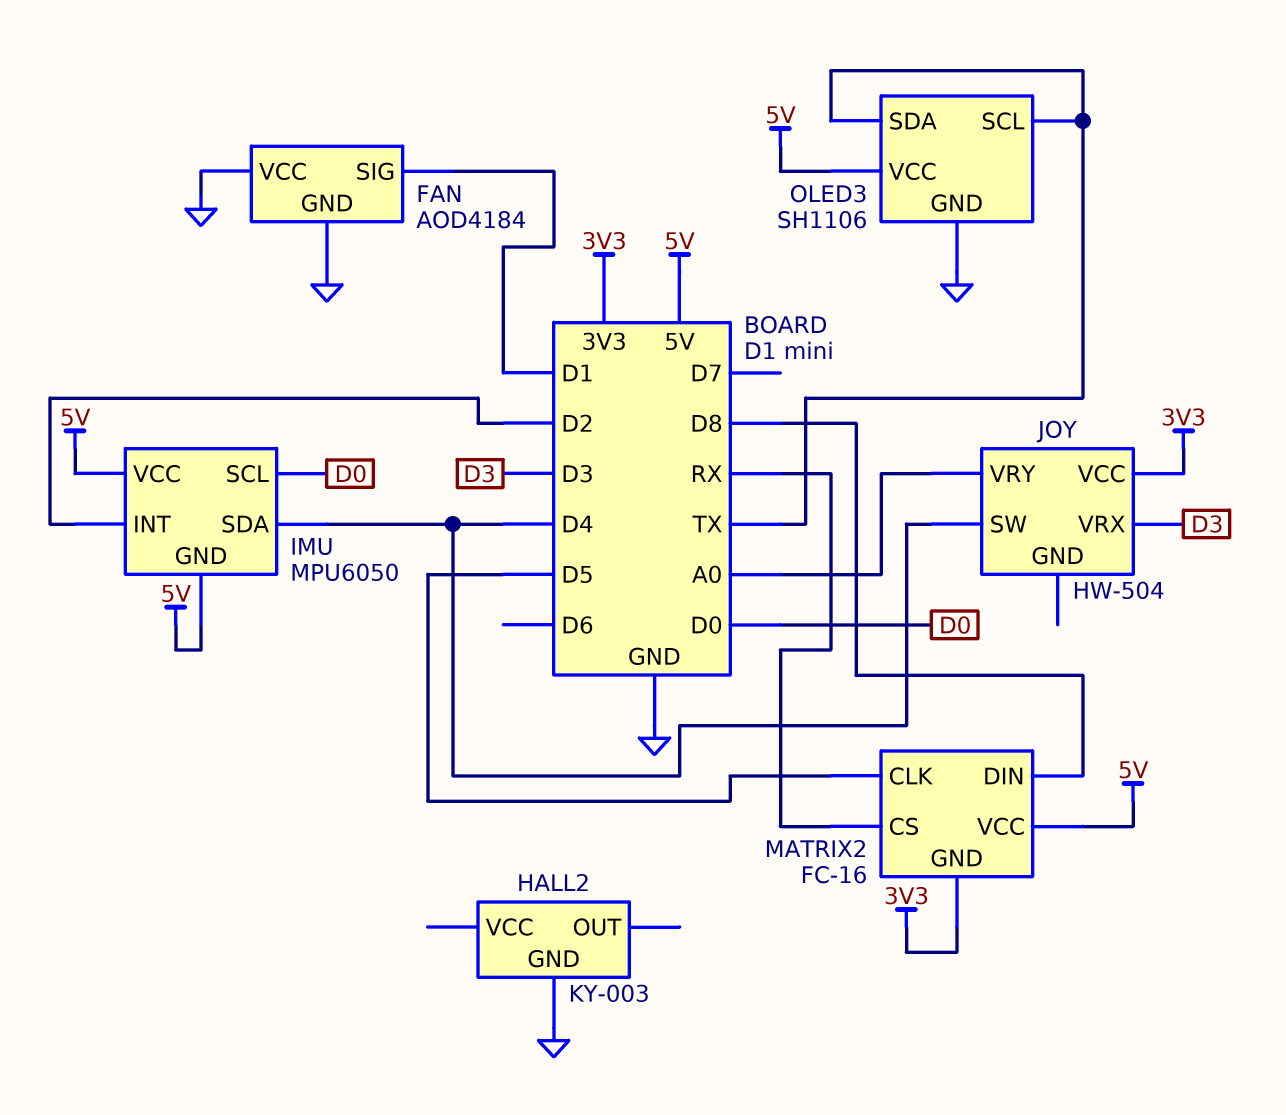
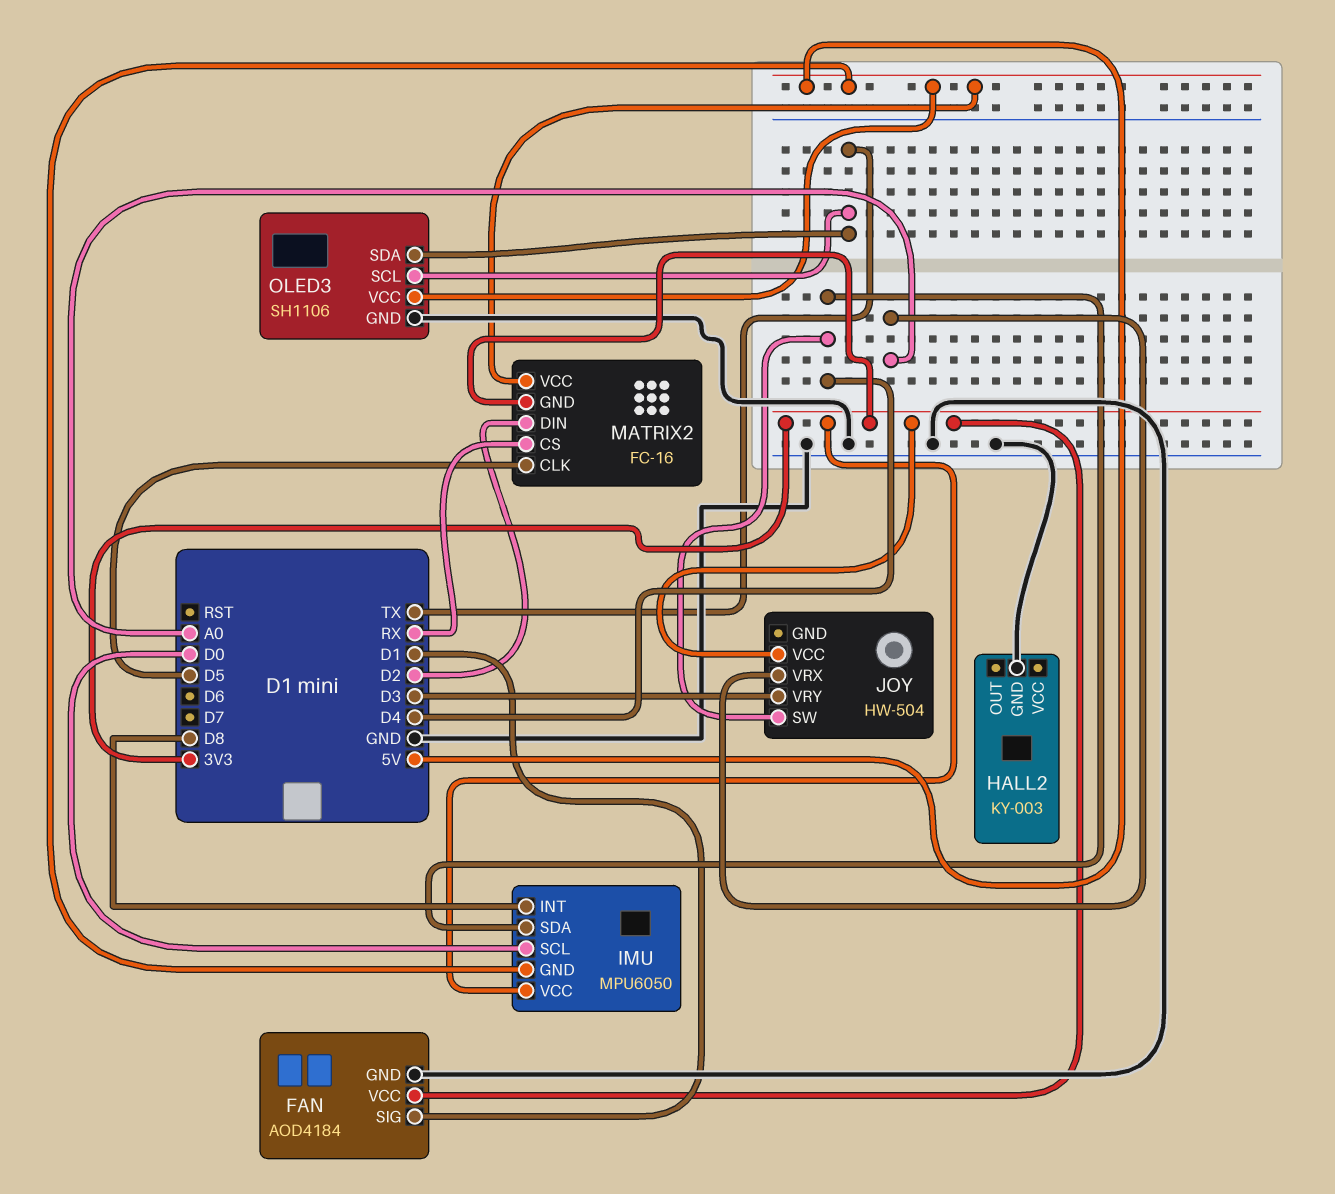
FAN pin VCC: GND -> 3V3
IMU pin INT: D2 -> D8
IMU pin VCC: 5V -> 3V3
JOY pin VRX: D3 -> A0
JOY pin VRY: A0 -> D3
MATRIX2 pin DIN: D8 -> D2

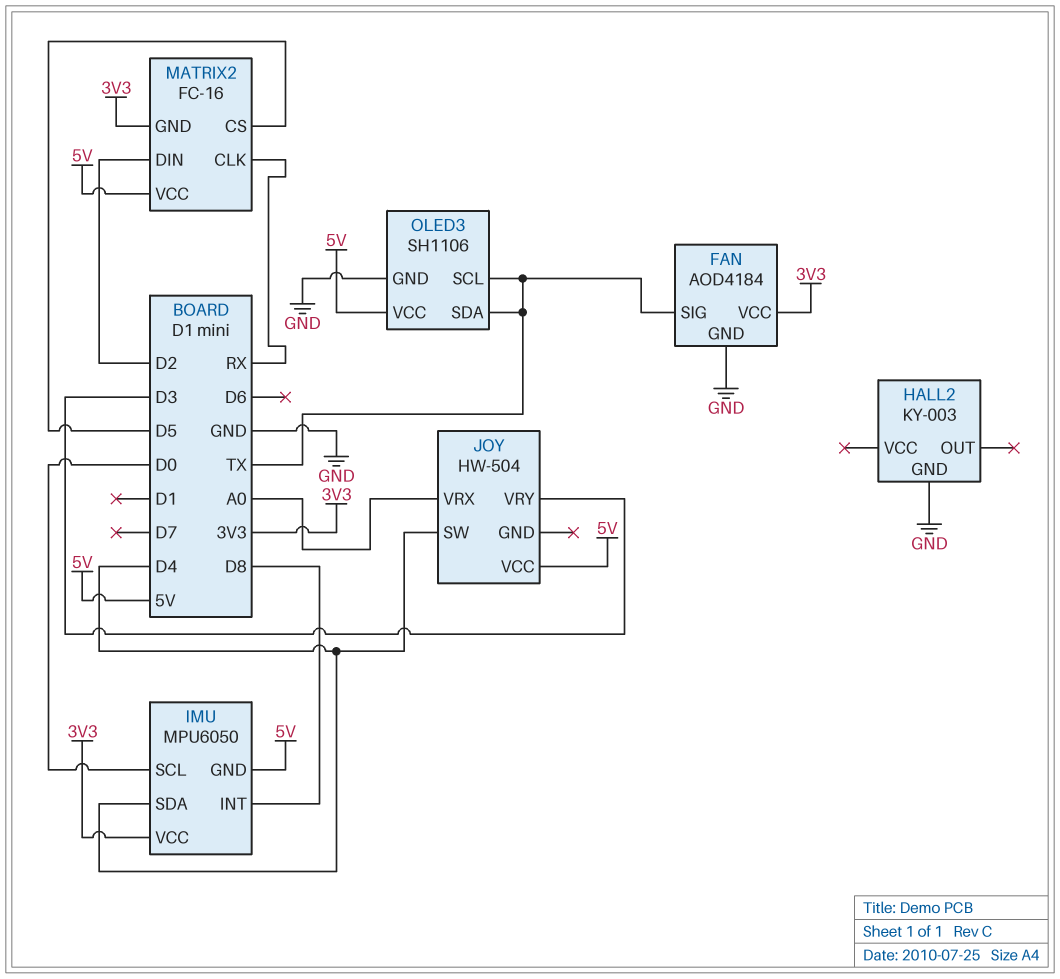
FAN pin SIG: D1 -> TX
JOY pin VCC: 3V3 -> 5V
MATRIX2 pin CLK: D5 -> RX
MATRIX2 pin CS: RX -> D5

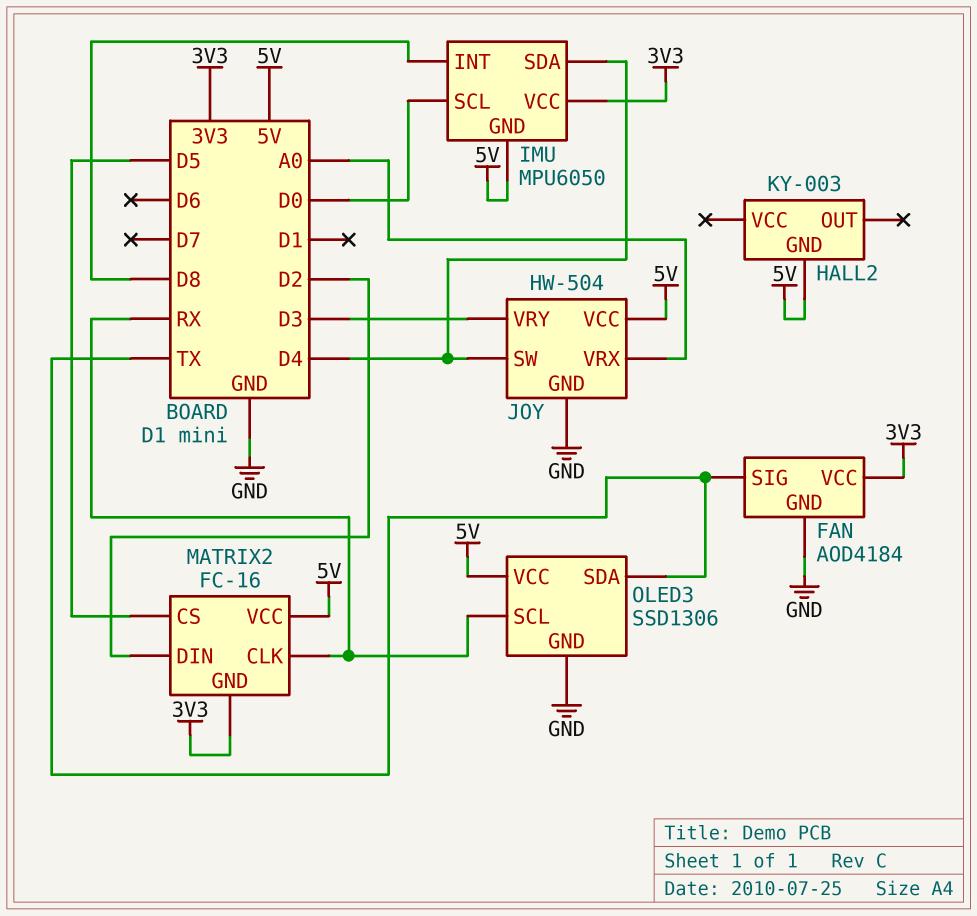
HALL2 pin GND: GND -> 5V
JOY pin GND: none -> GND
OLED3: SH1106 -> SSD1306
OLED3 pin SCL: TX -> RX

